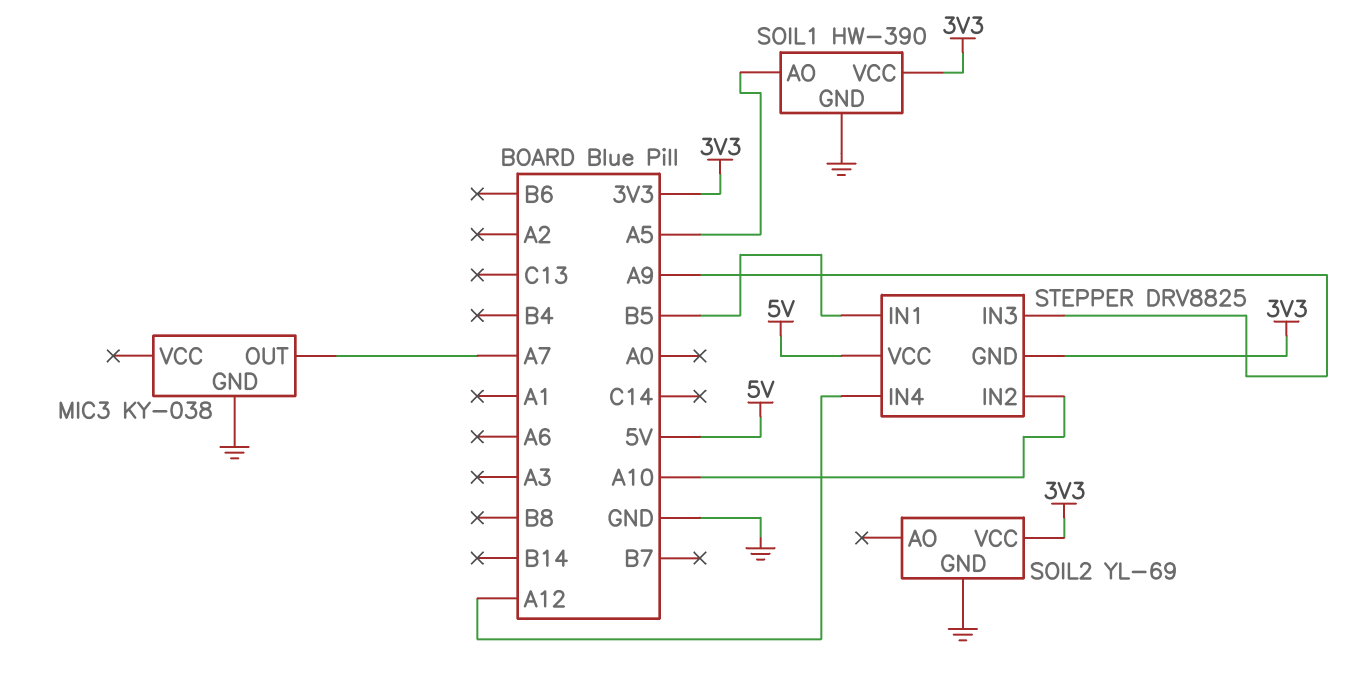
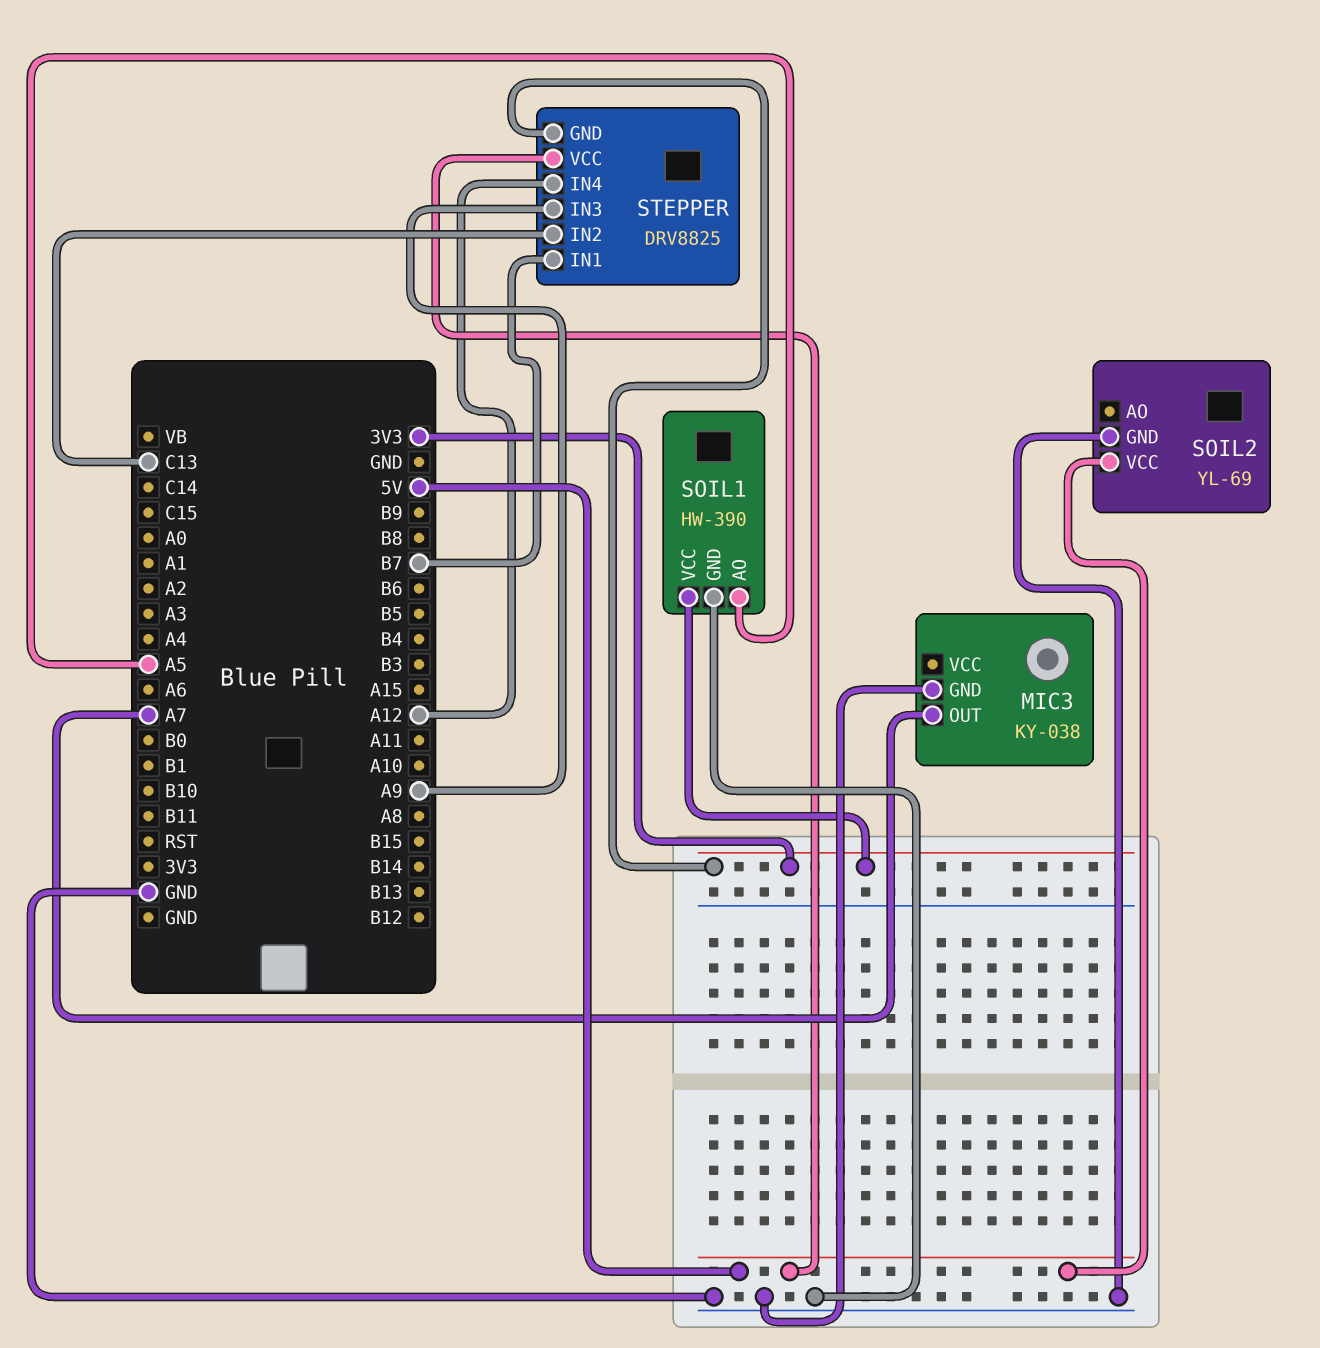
SOIL2 pin VCC: 3V3 -> 5V
STEPPER pin IN1: B5 -> B7
STEPPER pin IN2: A10 -> C13

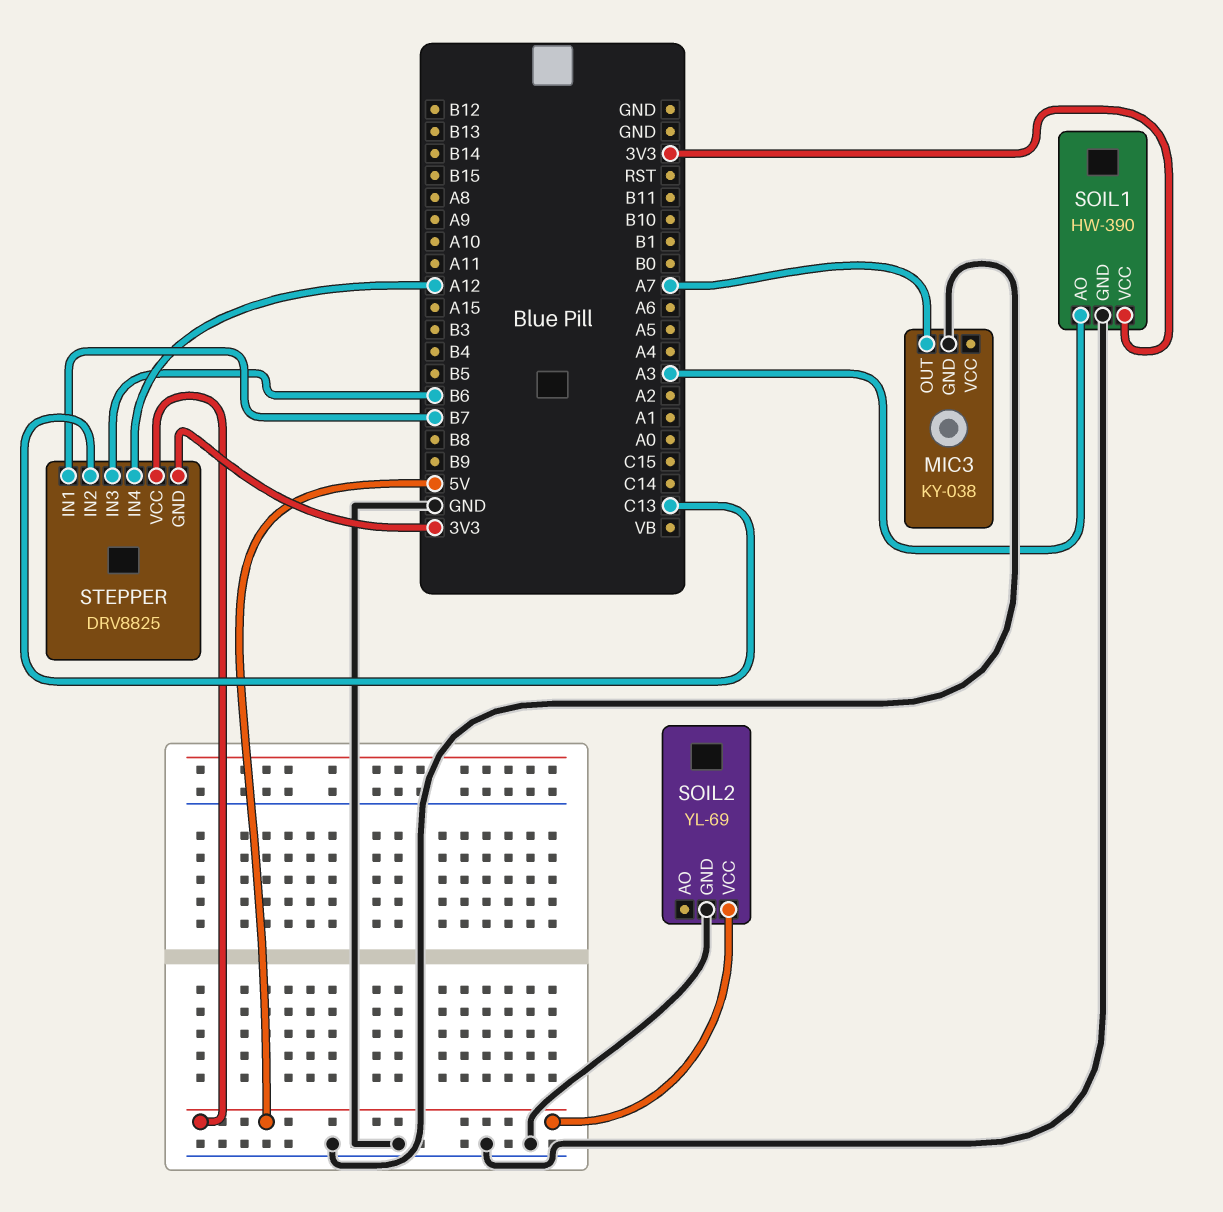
SOIL1 pin AO: A5 -> A3
STEPPER pin IN3: A9 -> B6

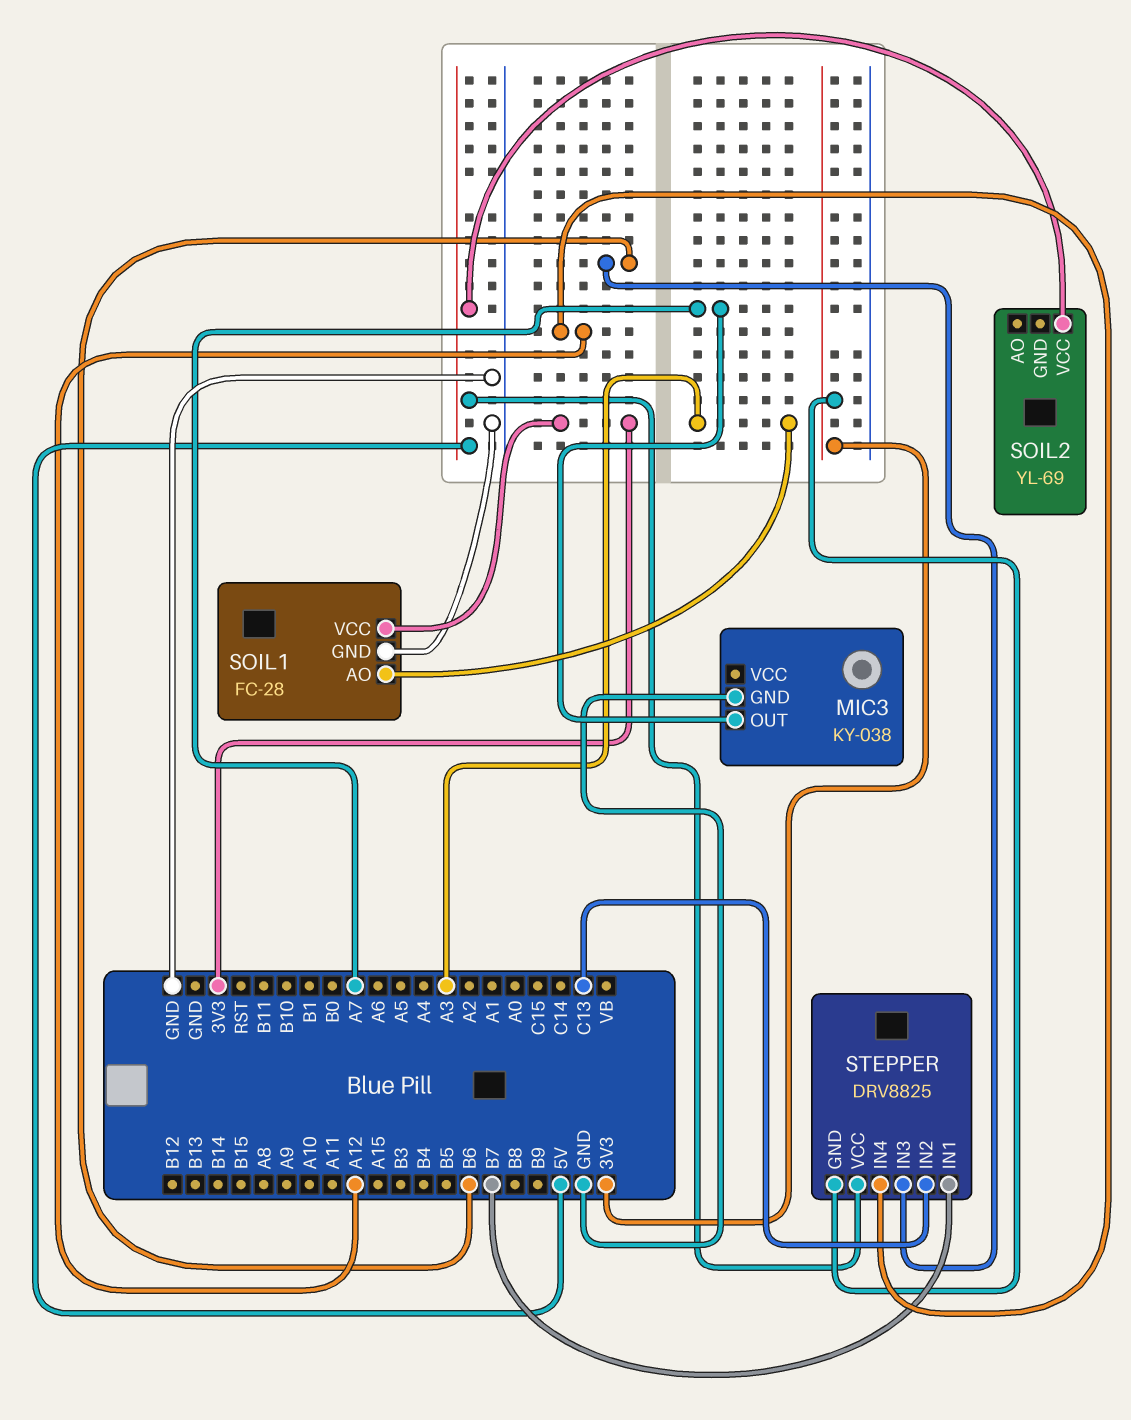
SOIL1: HW-390 -> FC-28
SOIL2 pin GND: GND -> none

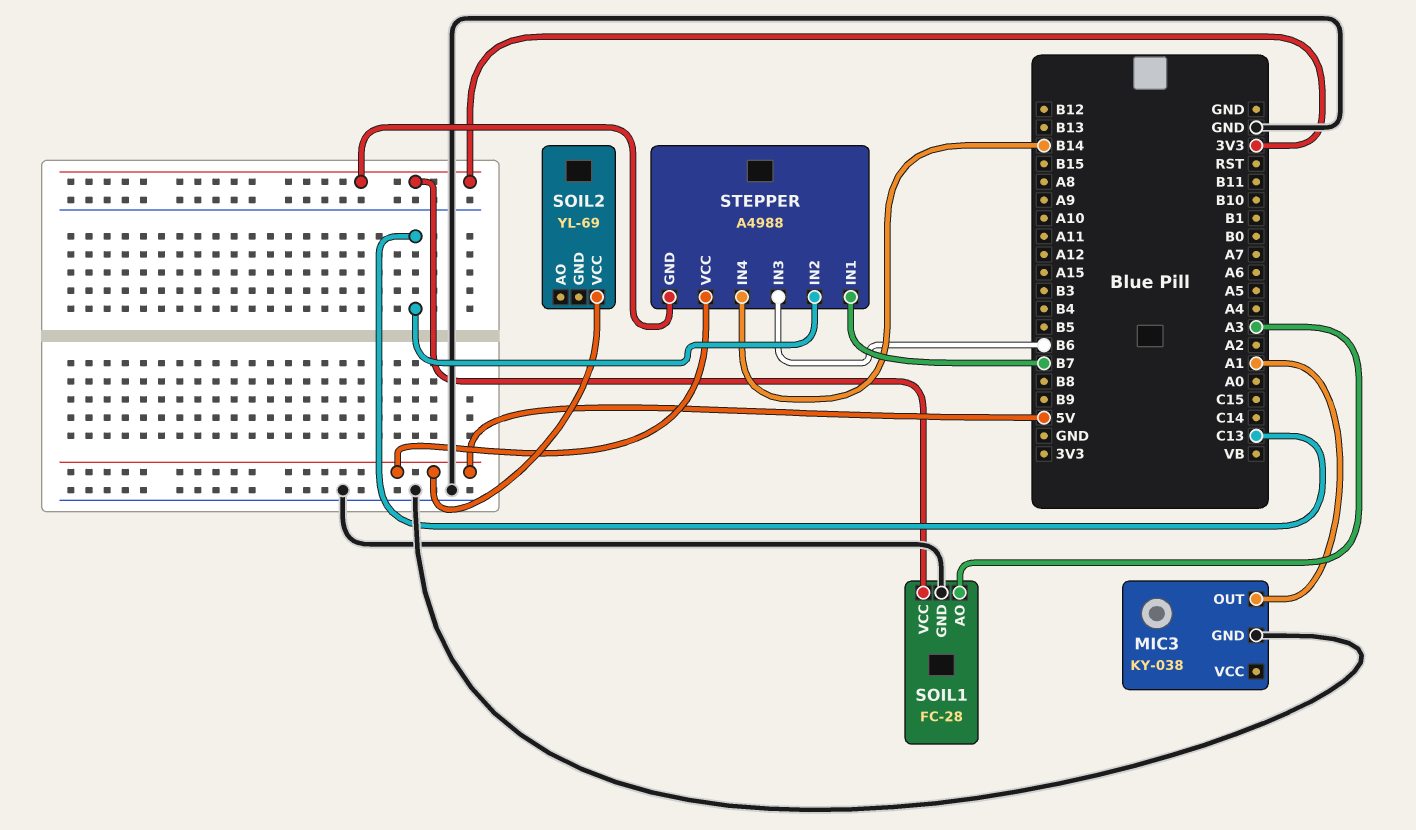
MIC3 pin OUT: A7 -> A1
STEPPER: DRV8825 -> A4988
STEPPER pin IN4: A12 -> B14

